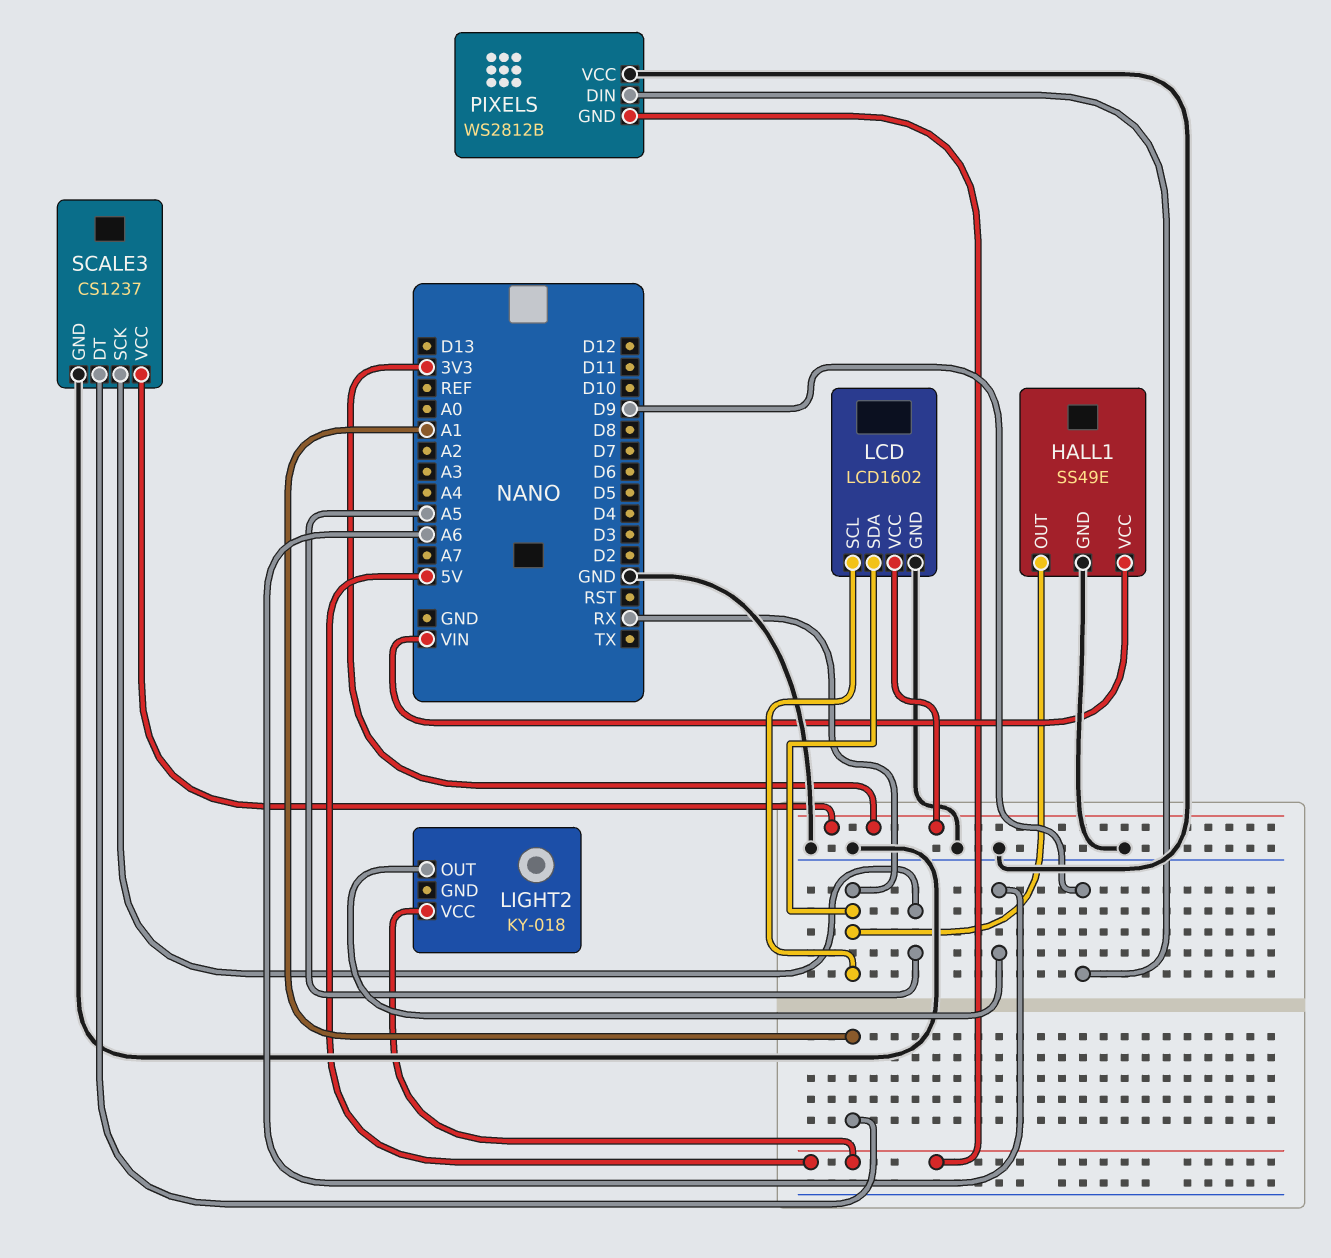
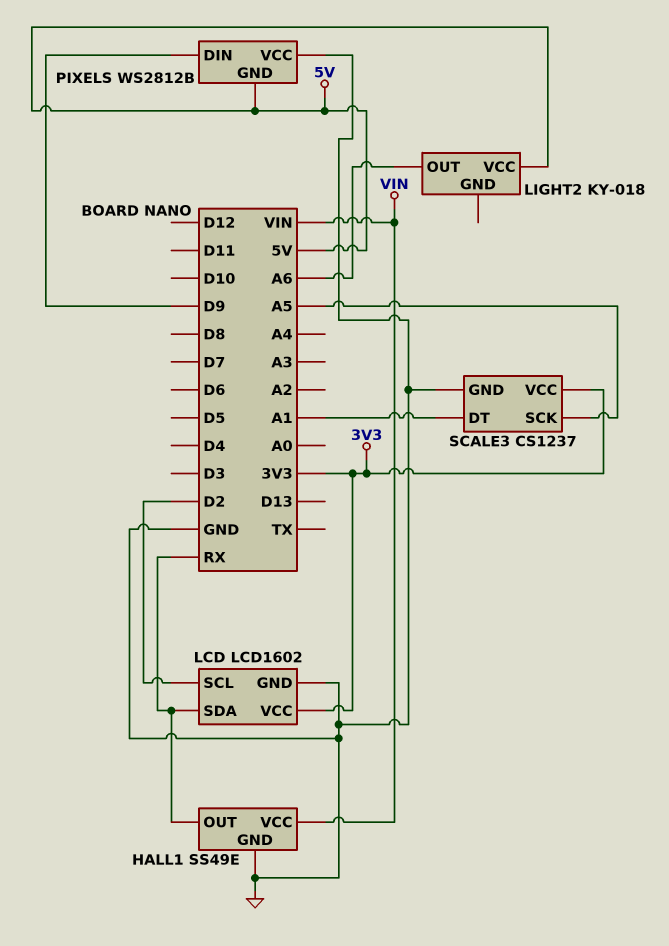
LCD pin SCL: RX -> D2

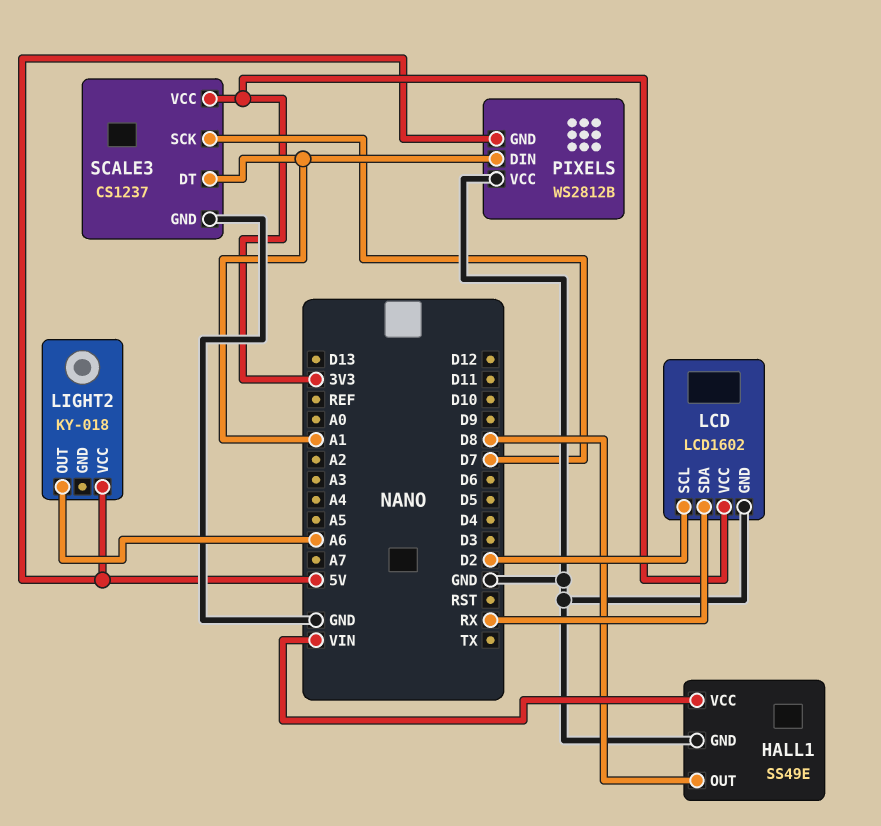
HALL1 pin OUT: RX -> D8
PIXELS pin DIN: D9 -> A1
SCALE3 pin SCK: A5 -> D7

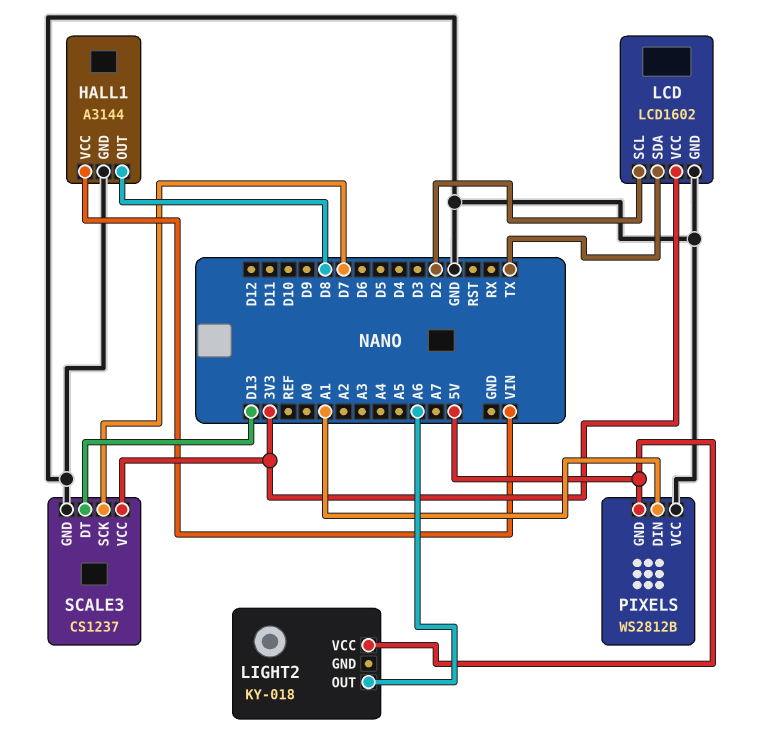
HALL1: SS49E -> A3144
LCD pin SDA: RX -> TX
SCALE3 pin DT: A1 -> D13

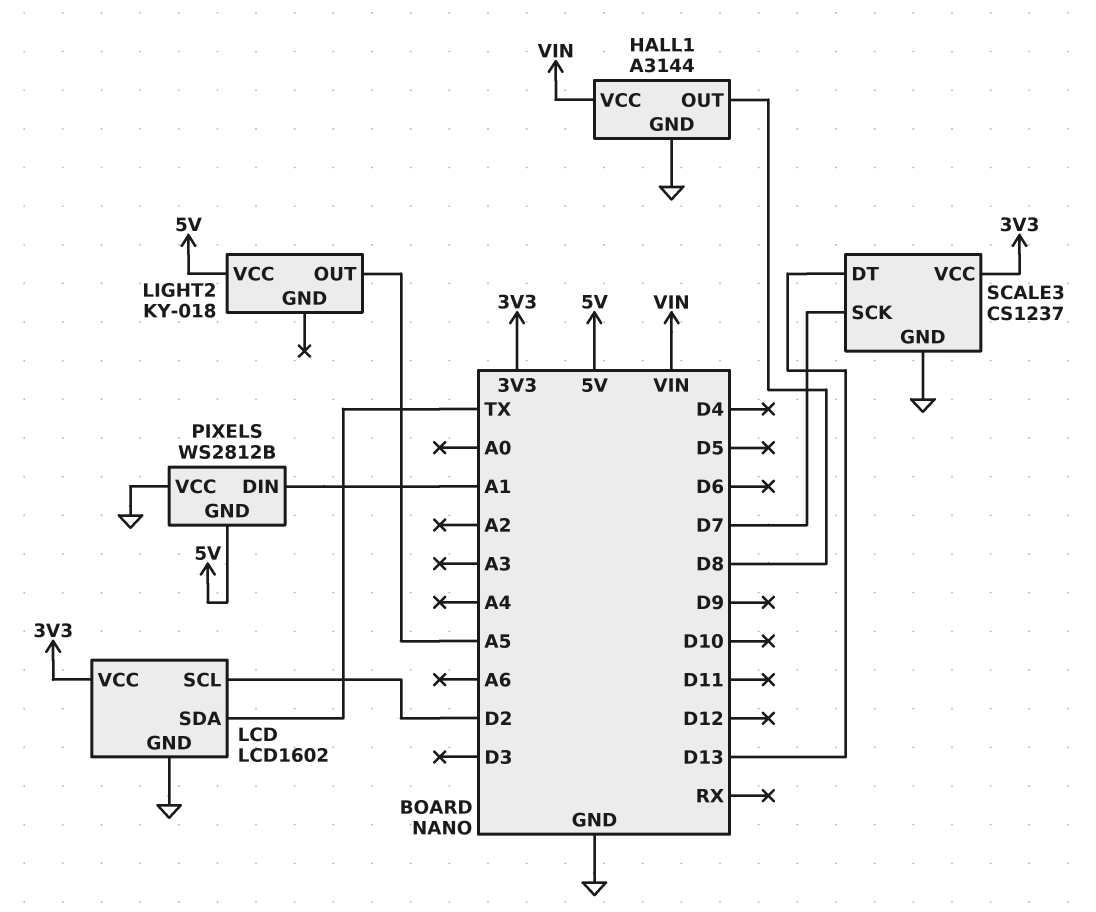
LIGHT2 pin OUT: A6 -> A5

